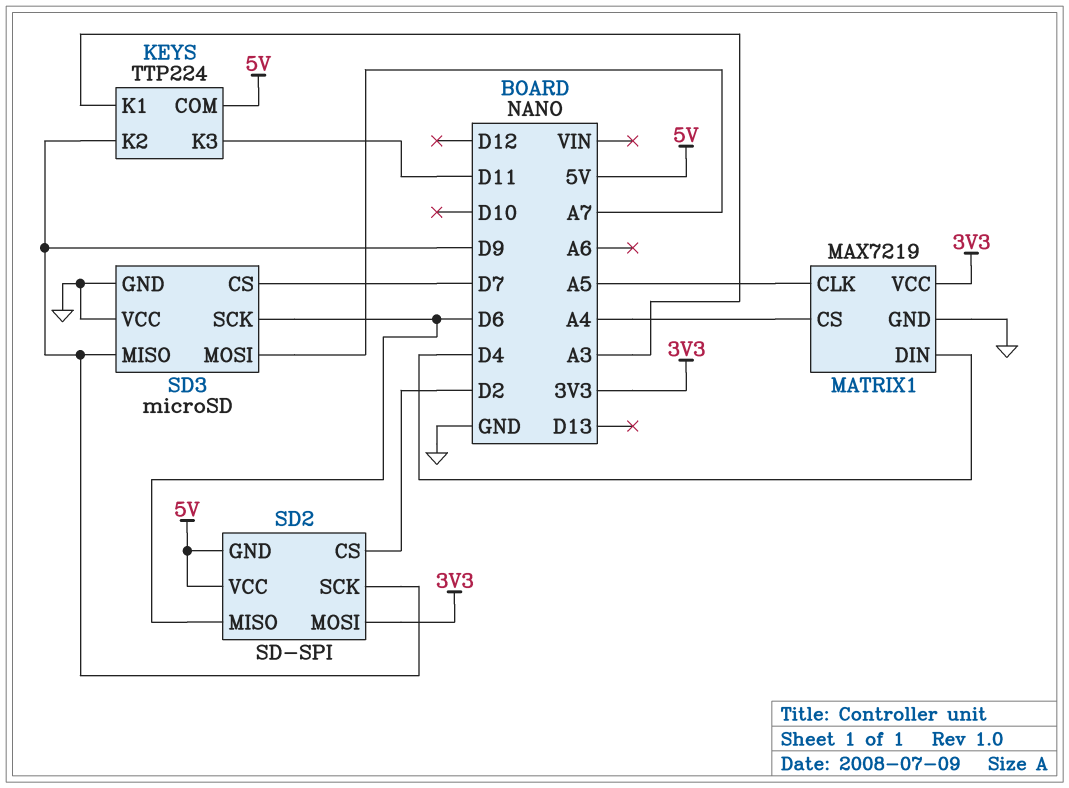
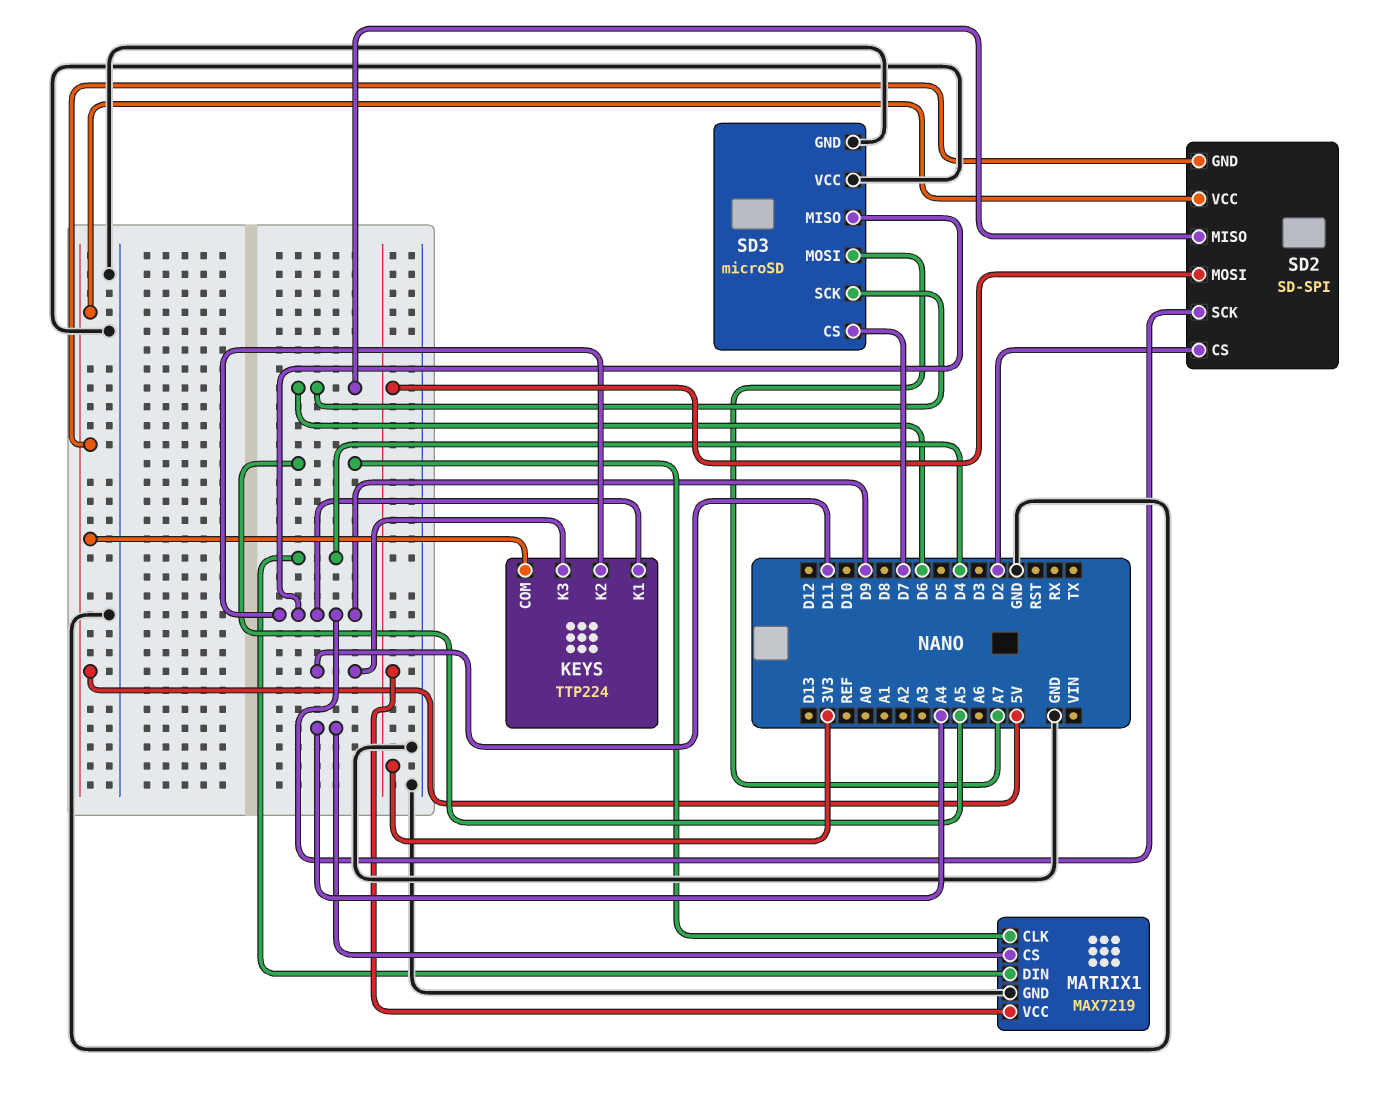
KEYS pin K1: A3 -> D9

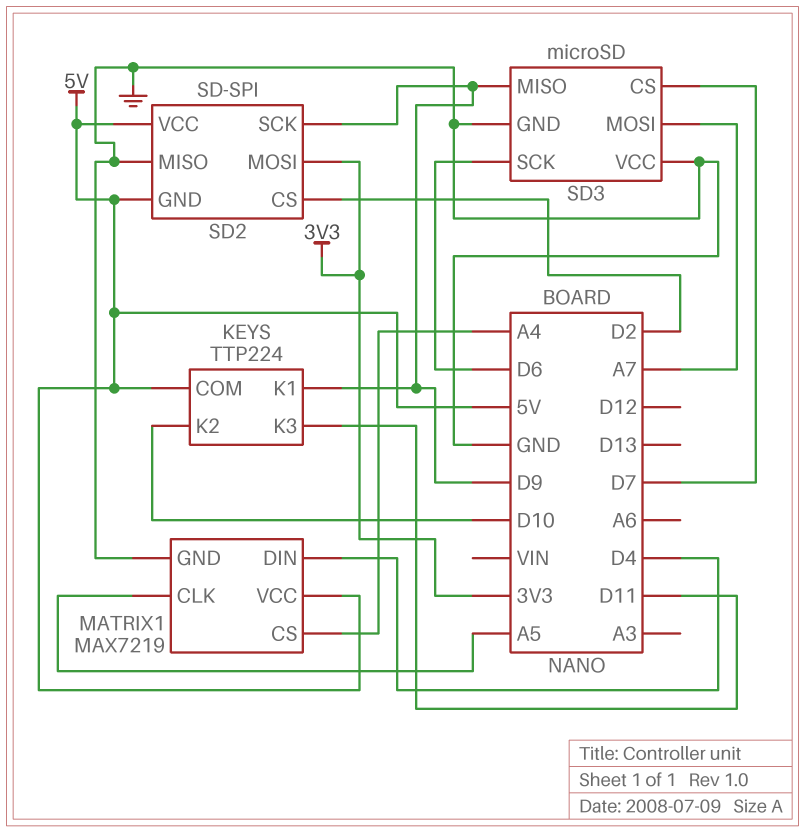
KEYS pin K2: D9 -> D10
MATRIX1 pin VCC: 3V3 -> 5V
SD2 pin MISO: D6 -> GND

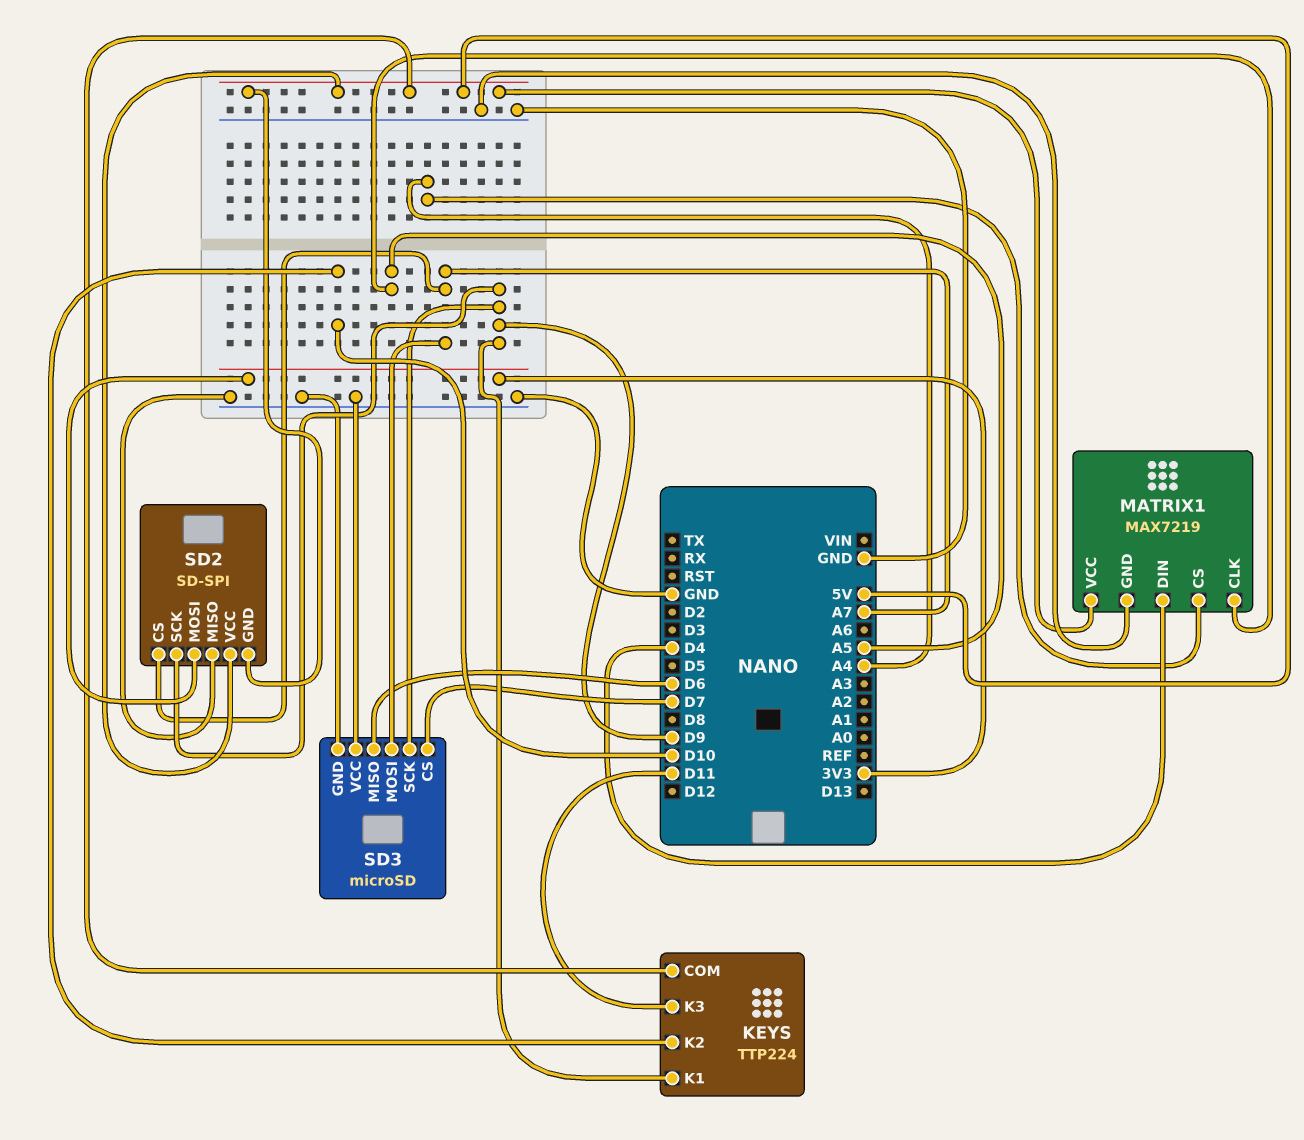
SD2 pin CS: D2 -> A7
SD3 pin MISO: D9 -> D6
SD3 pin SCK: D6 -> D9

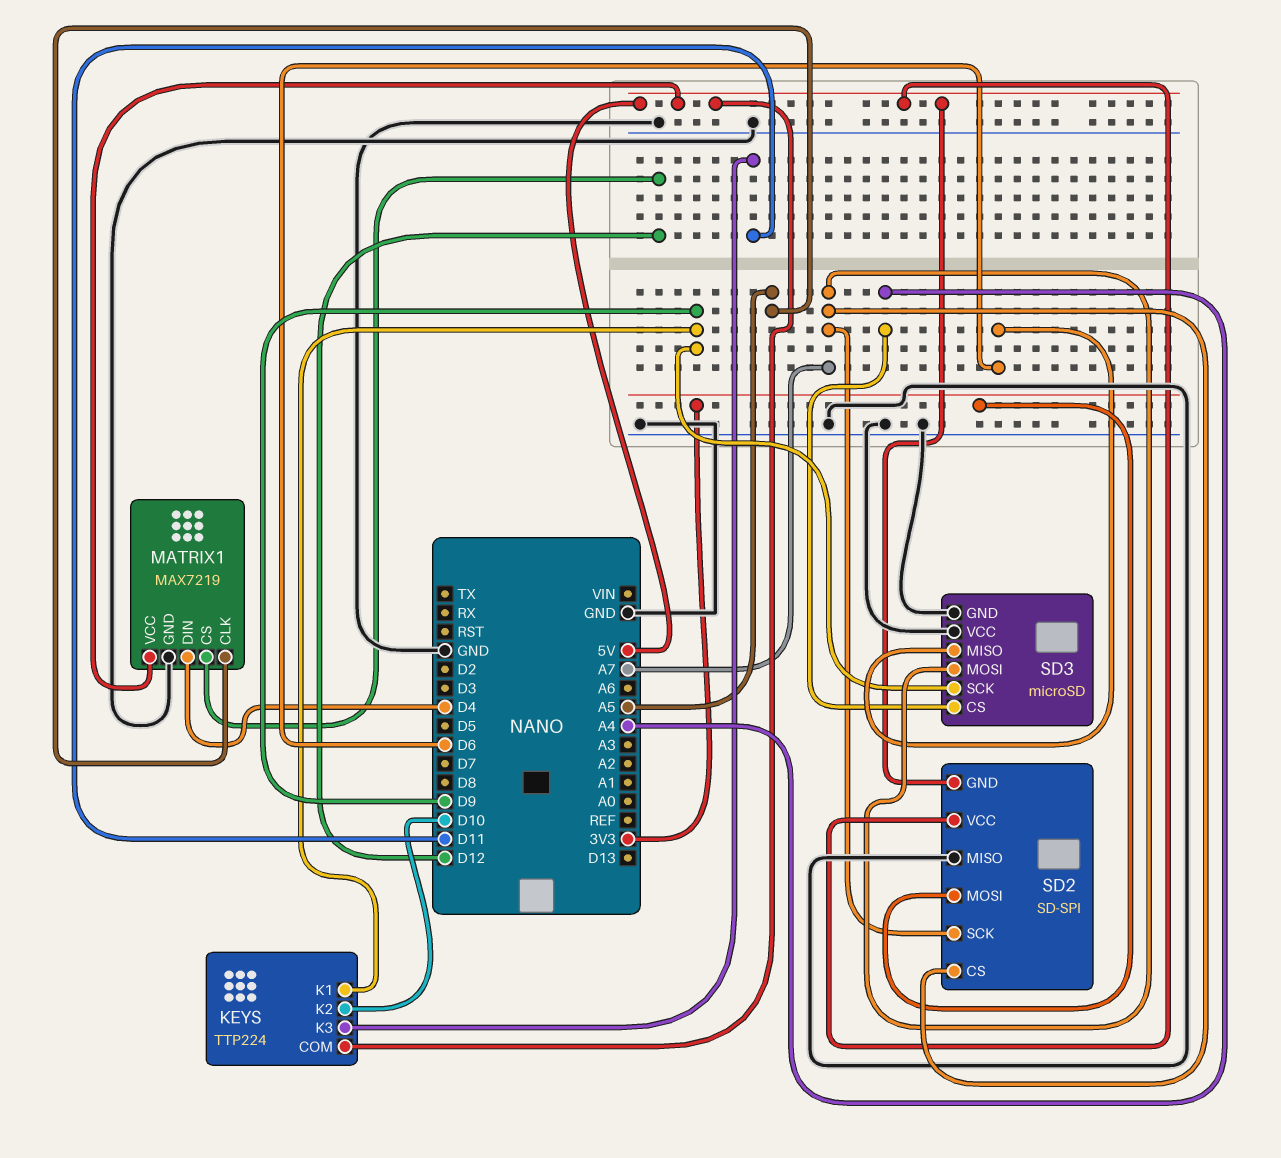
MATRIX1 pin CS: A4 -> D12
SD2 pin SCK: D9 -> A7
SD3 pin CS: D7 -> A4

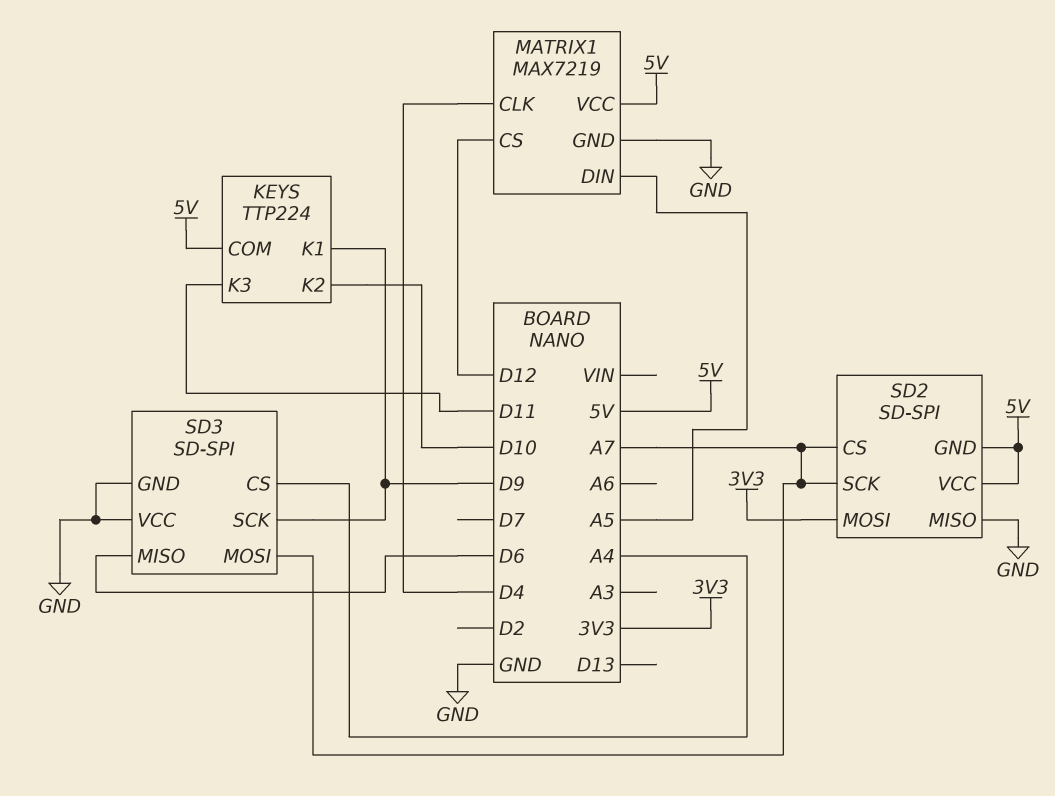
MATRIX1 pin CLK: A5 -> D4
MATRIX1 pin DIN: D4 -> A5
SD3: microSD -> SD-SPI

